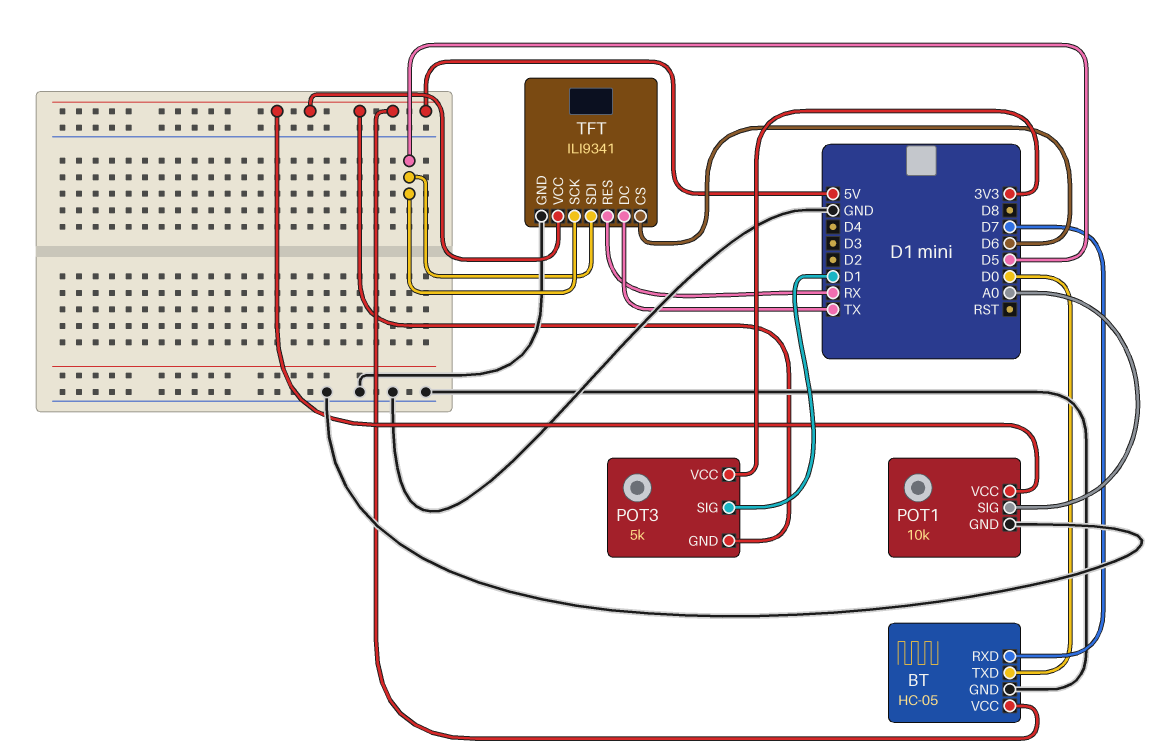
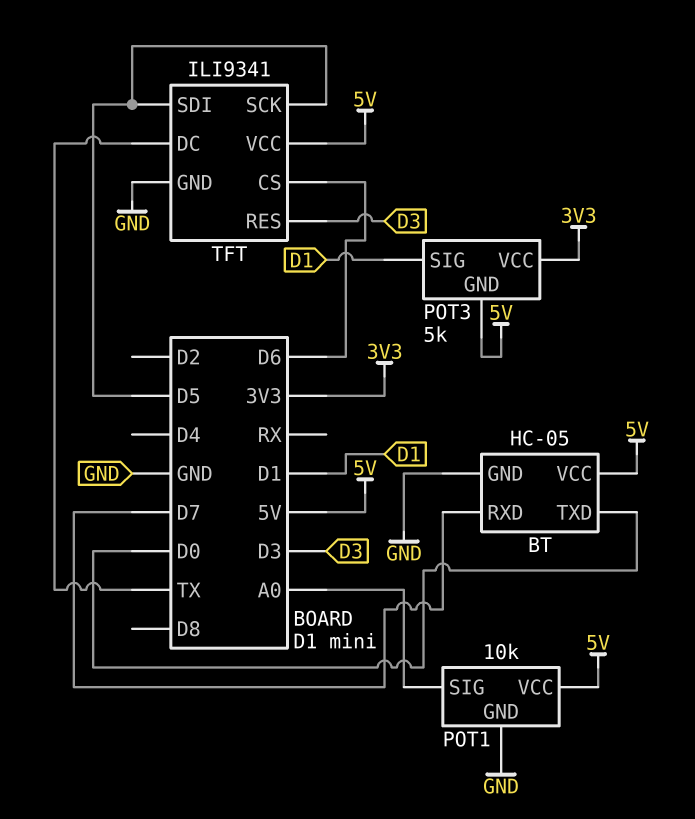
TFT pin RES: RX -> D3

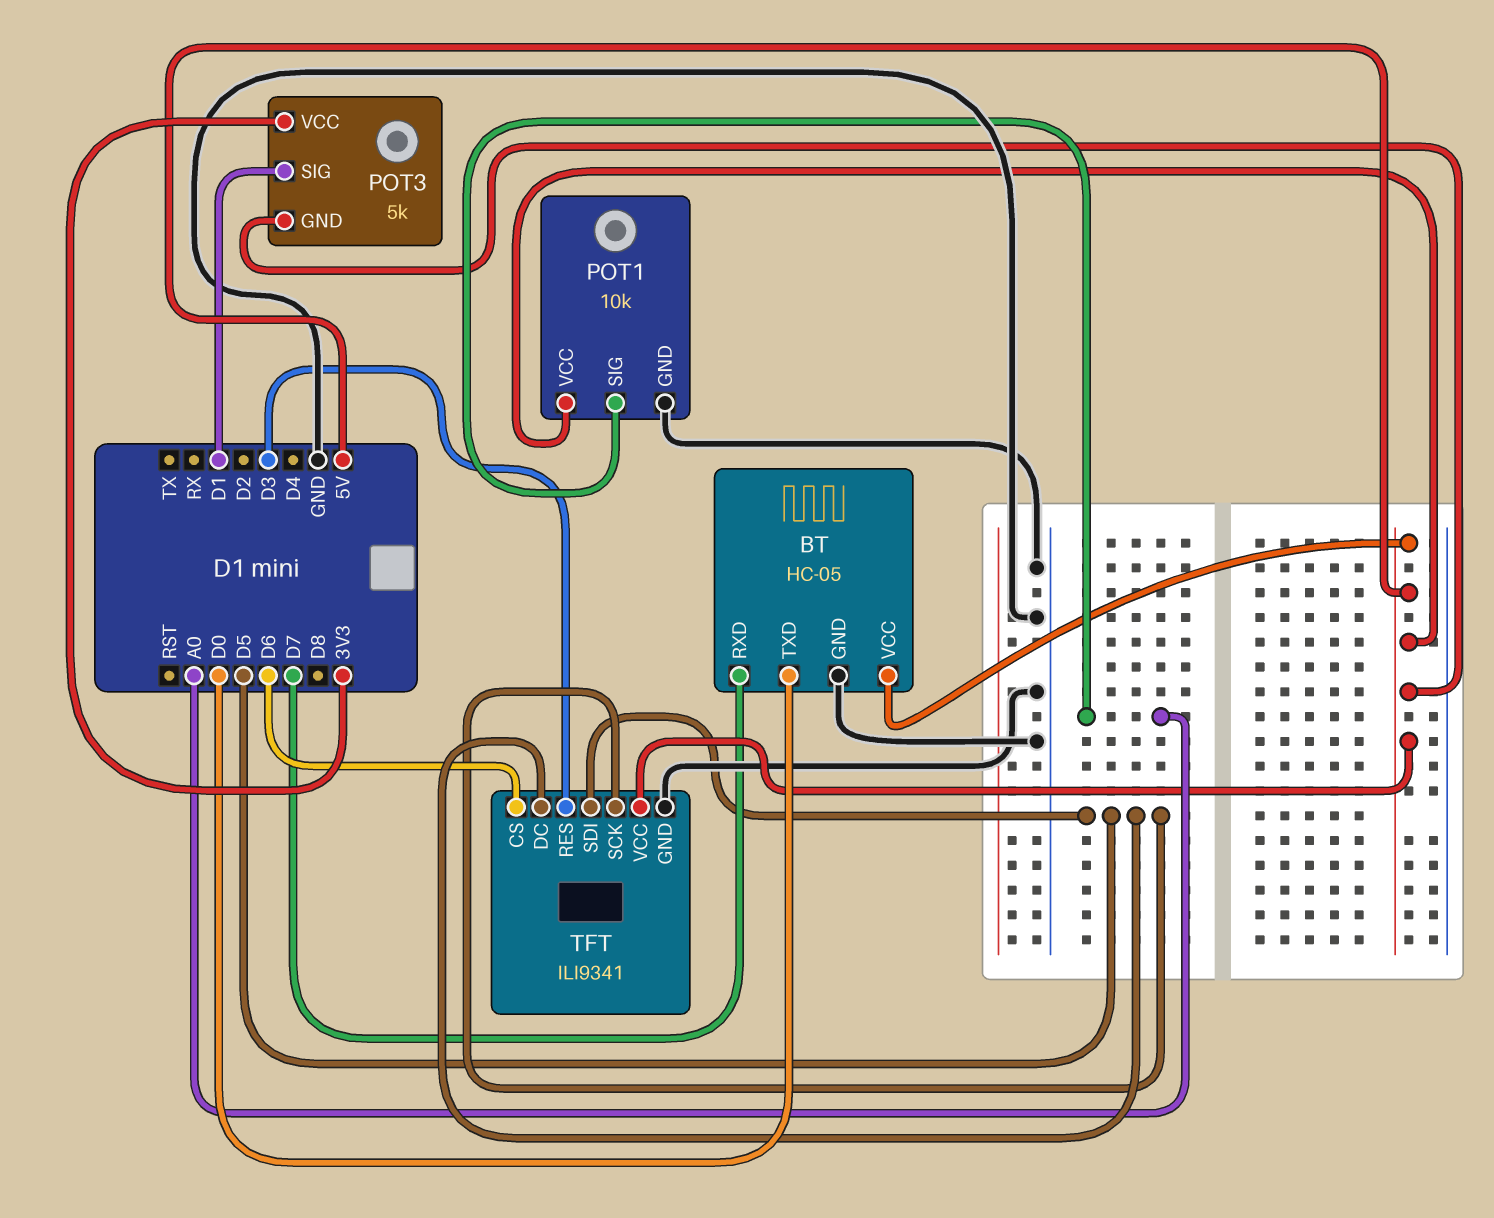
TFT pin DC: TX -> D5

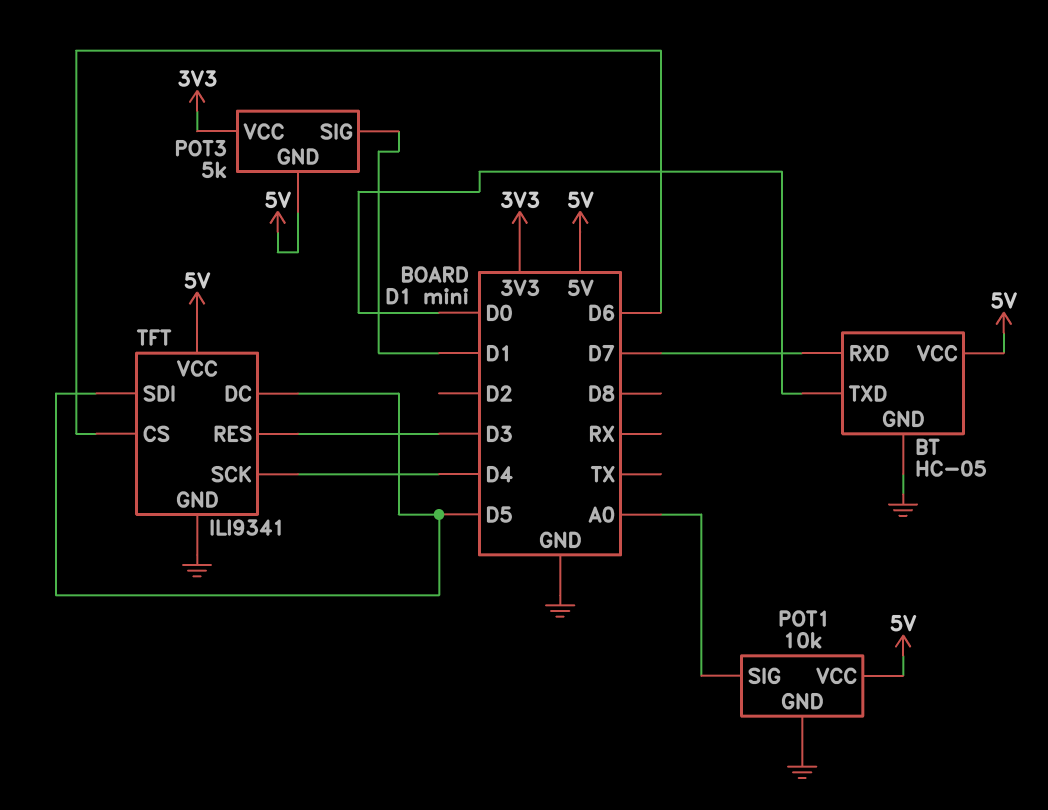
TFT pin SCK: D5 -> D4

